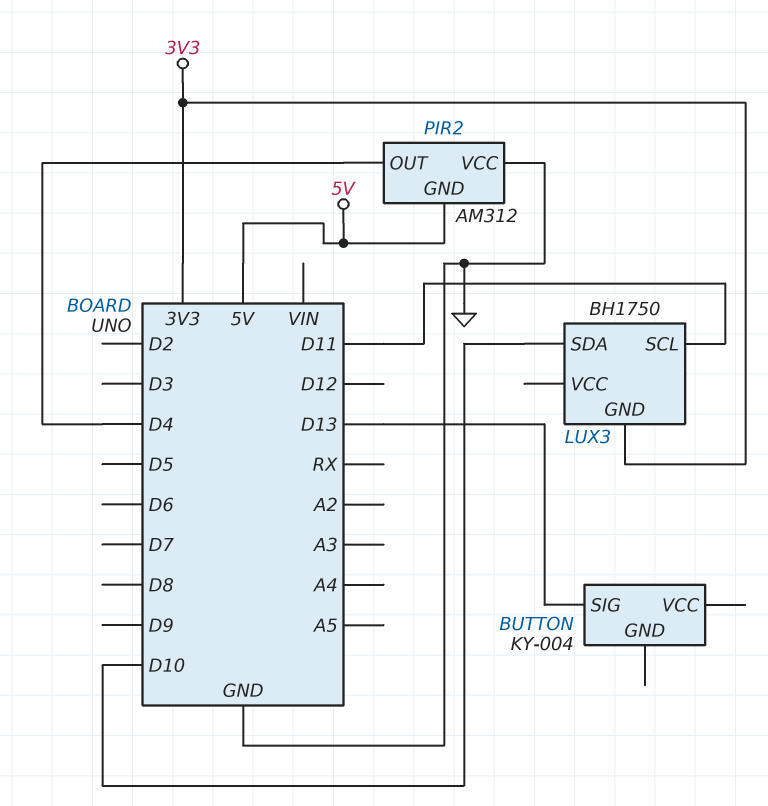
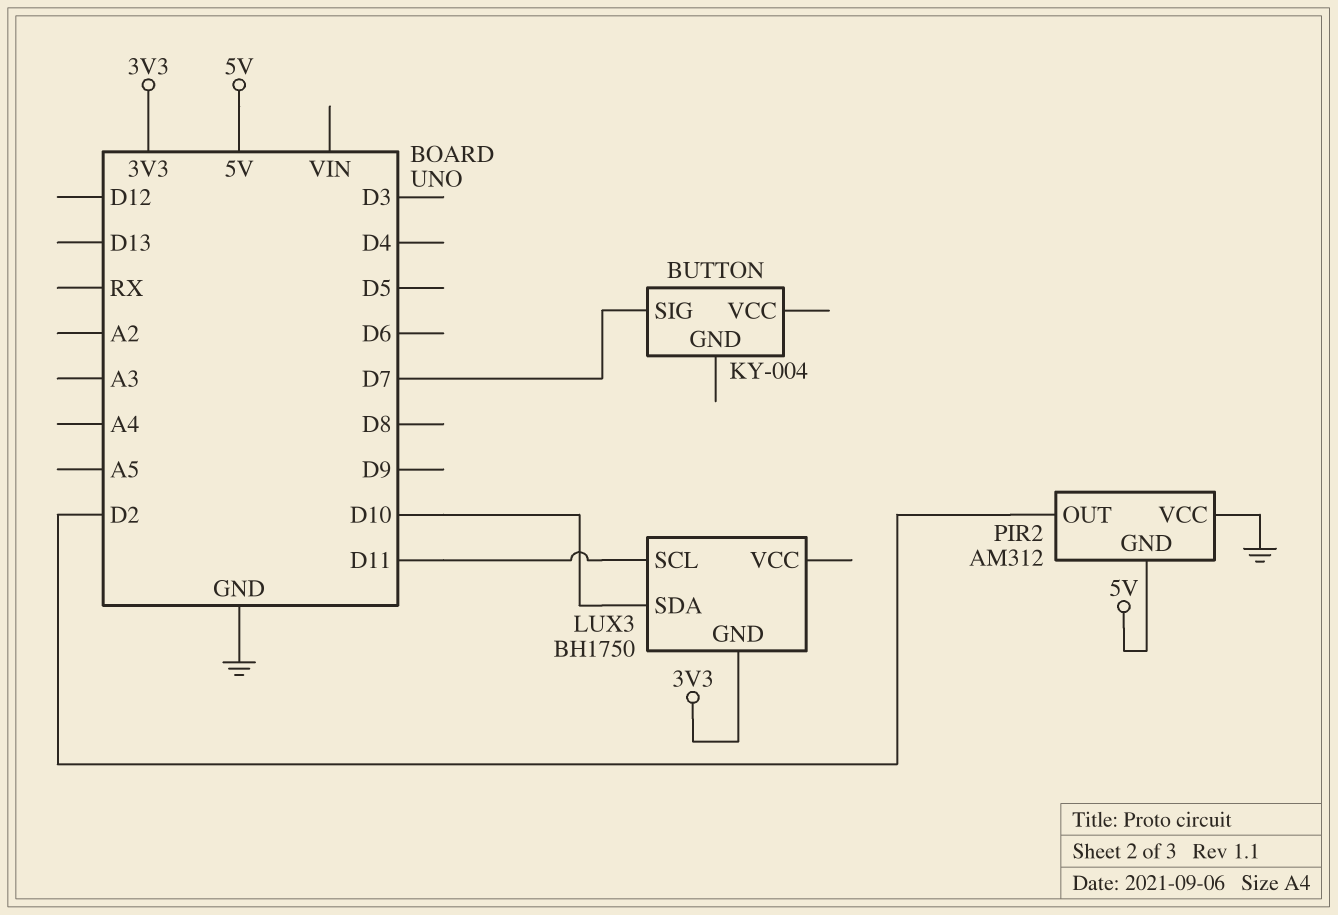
BUTTON pin SIG: D13 -> D7
PIR2 pin OUT: D4 -> D2

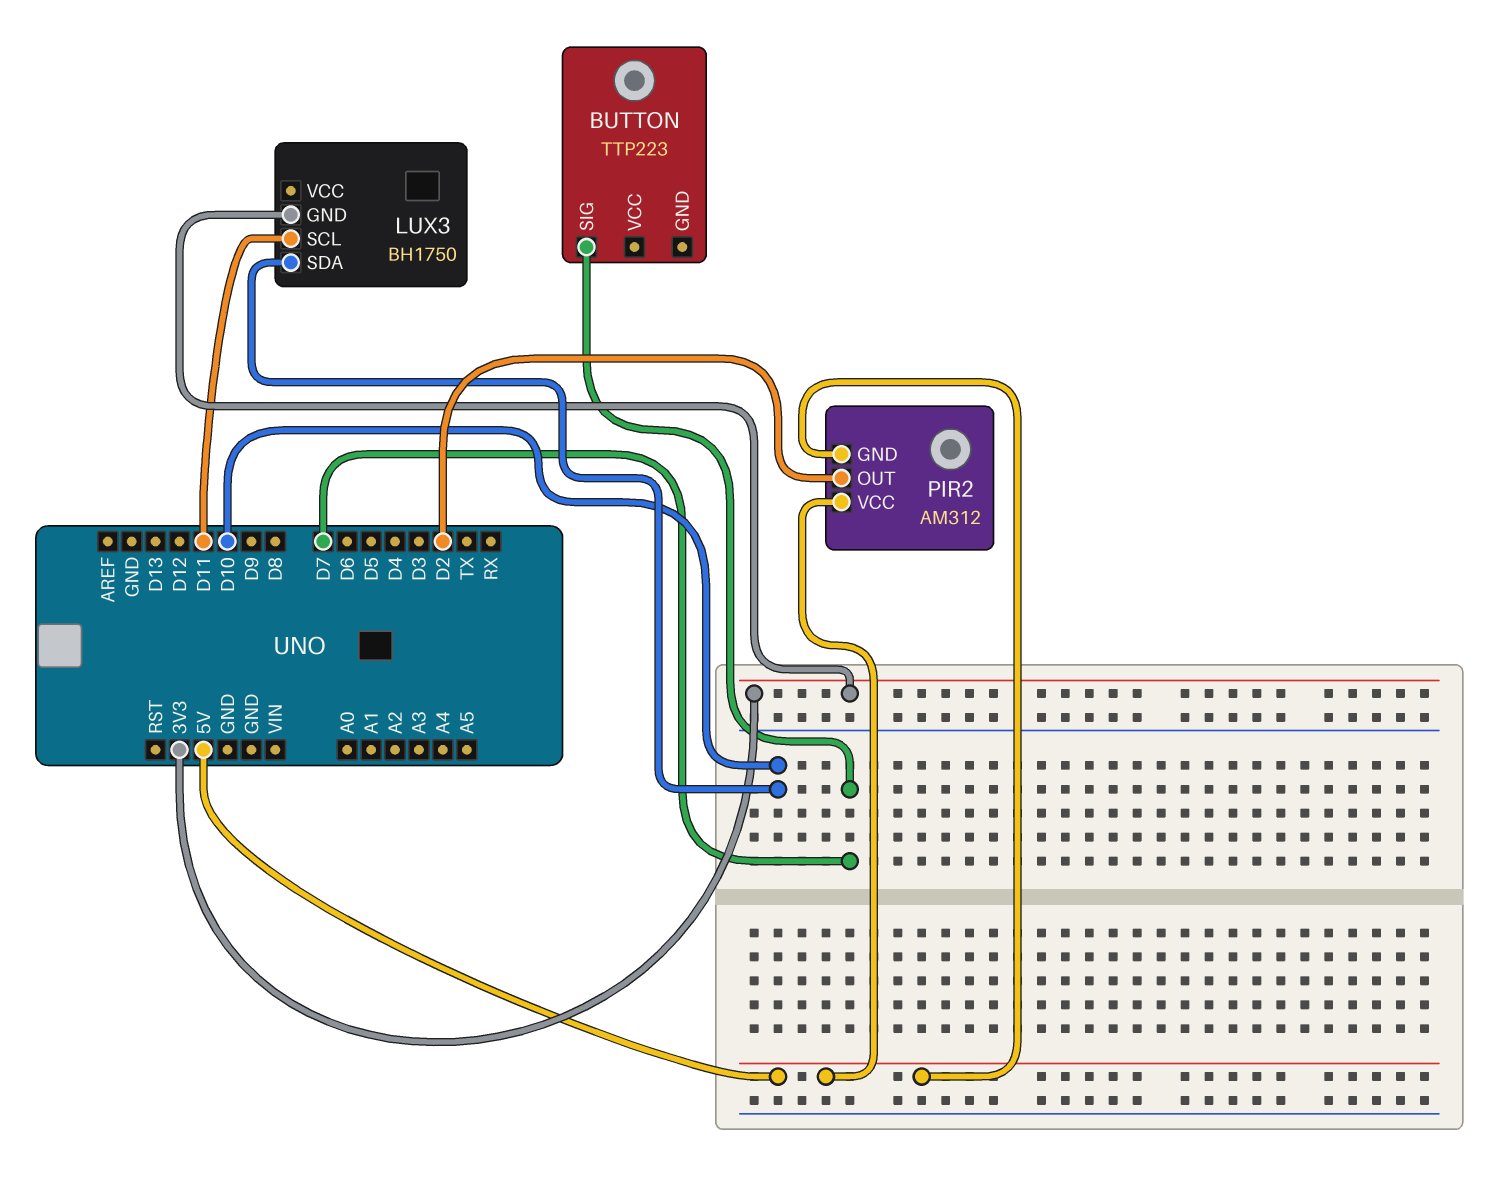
BUTTON: KY-004 -> TTP223
PIR2 pin VCC: GND -> 5V

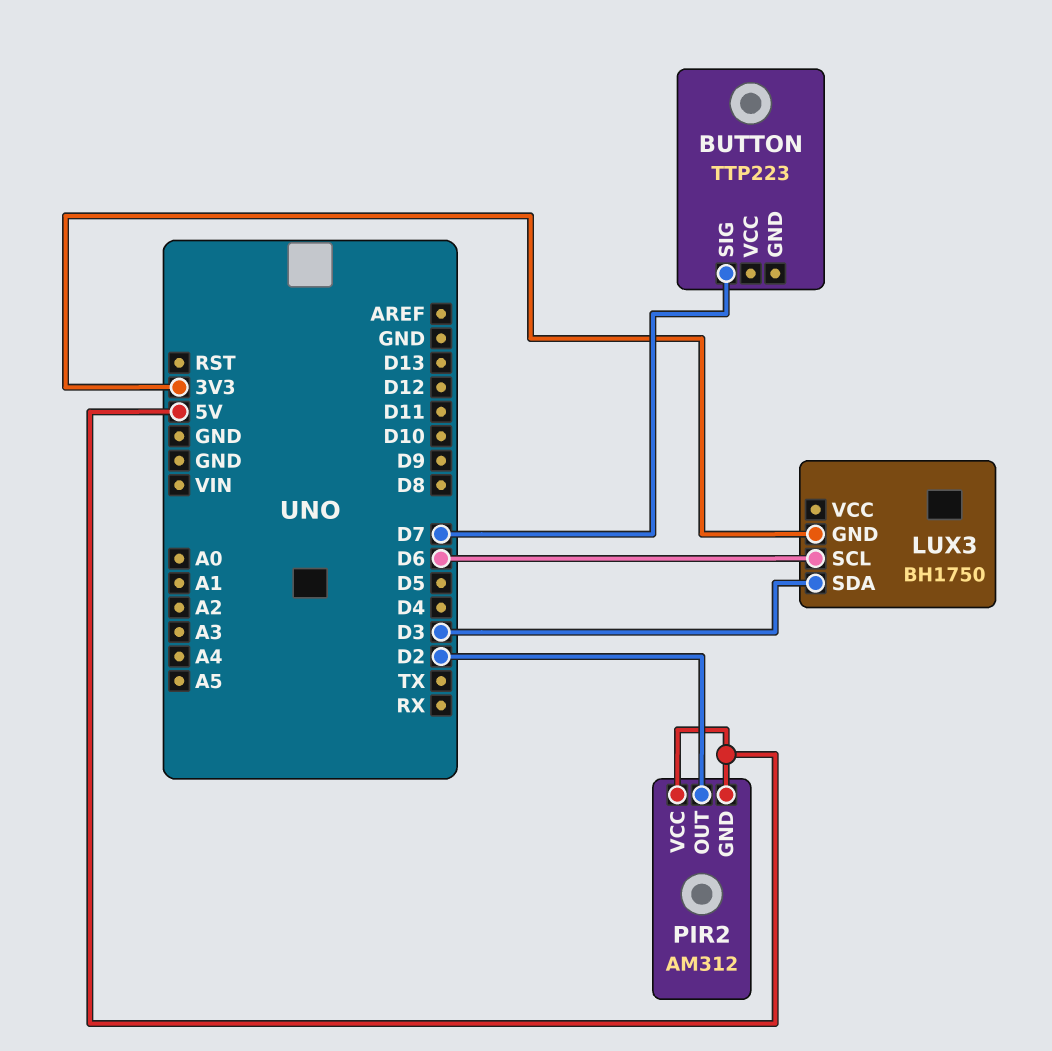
LUX3 pin SCL: D11 -> D6
LUX3 pin SDA: D10 -> D3

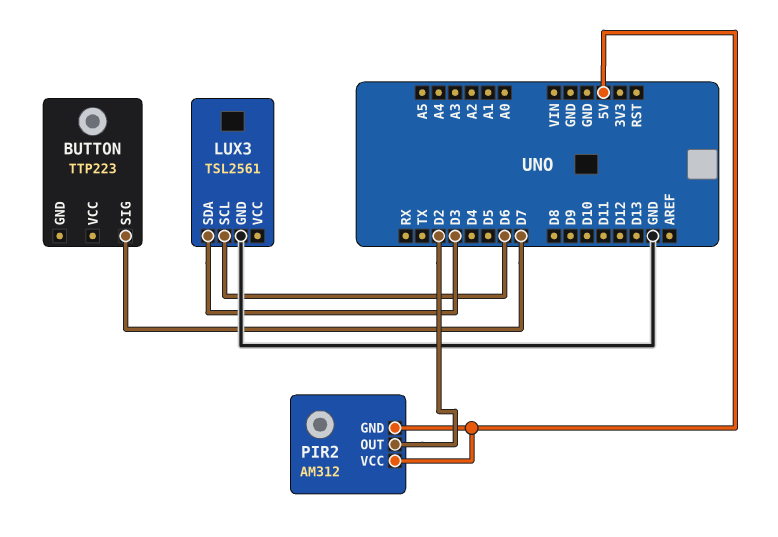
LUX3: BH1750 -> TSL2561
LUX3 pin GND: 3V3 -> GND

